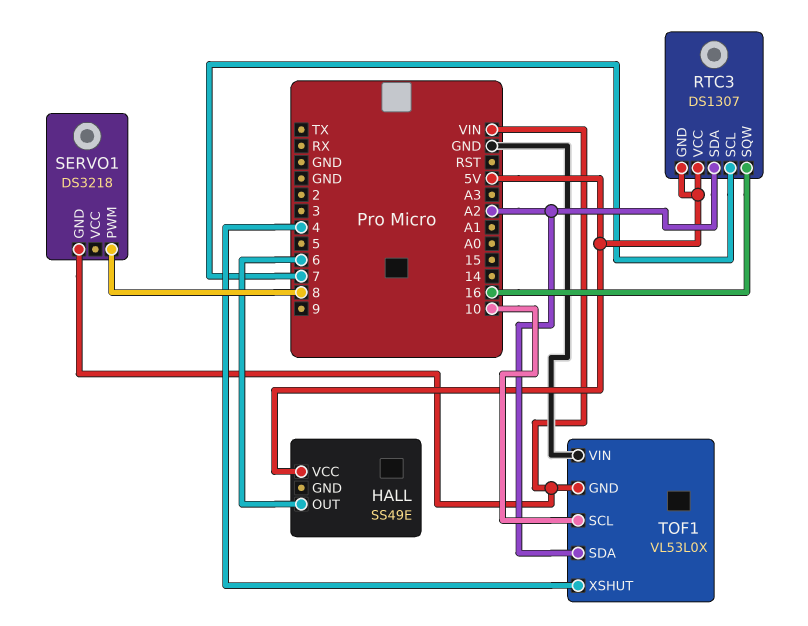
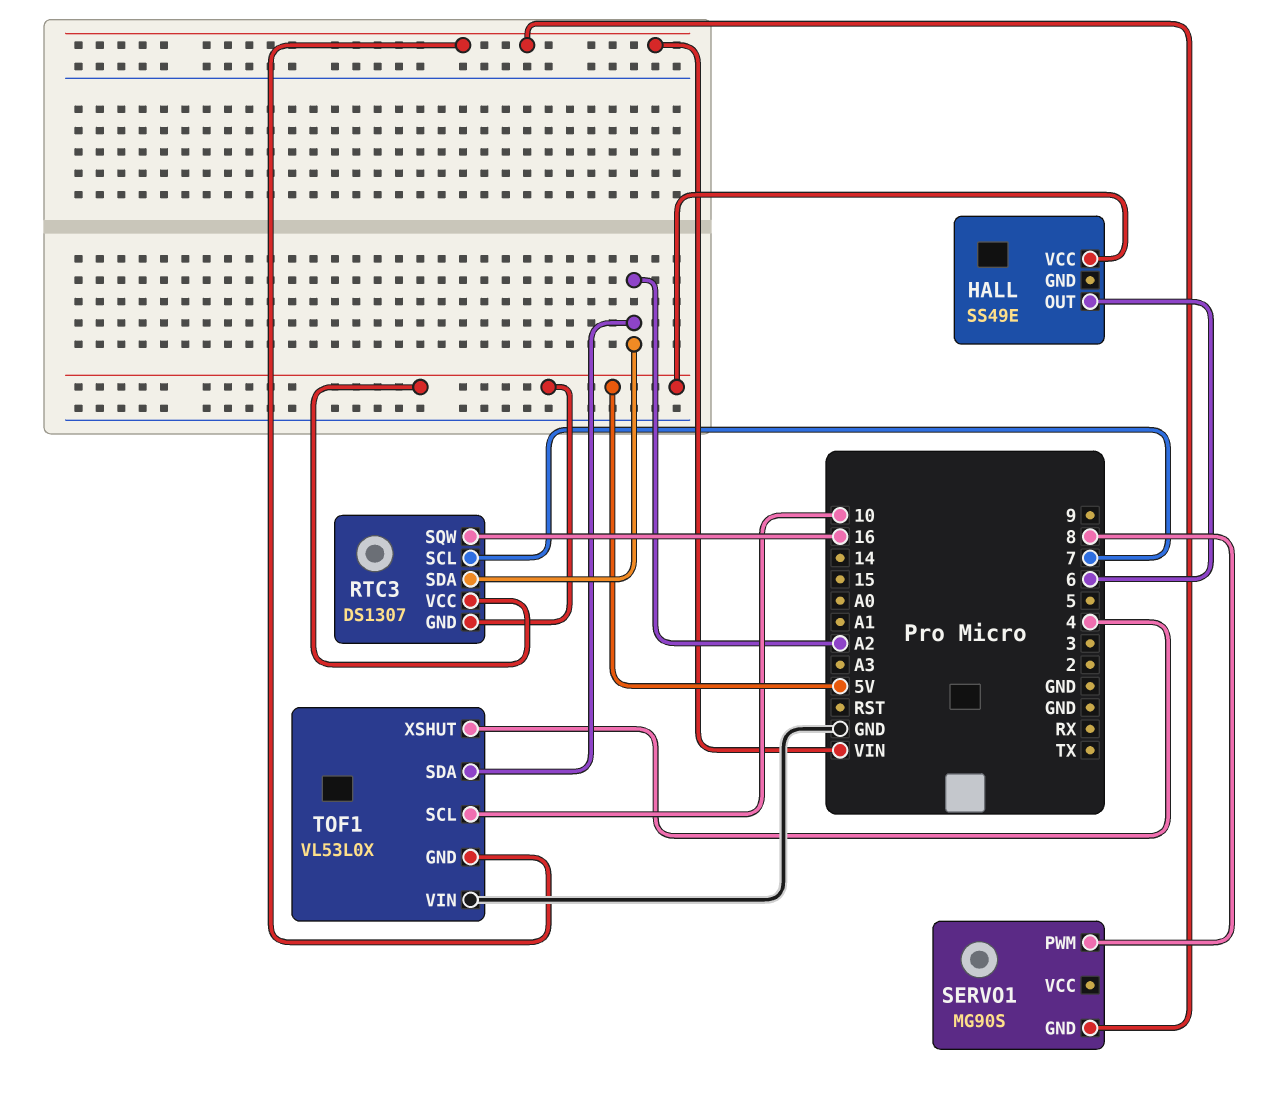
SERVO1: DS3218 -> MG90S

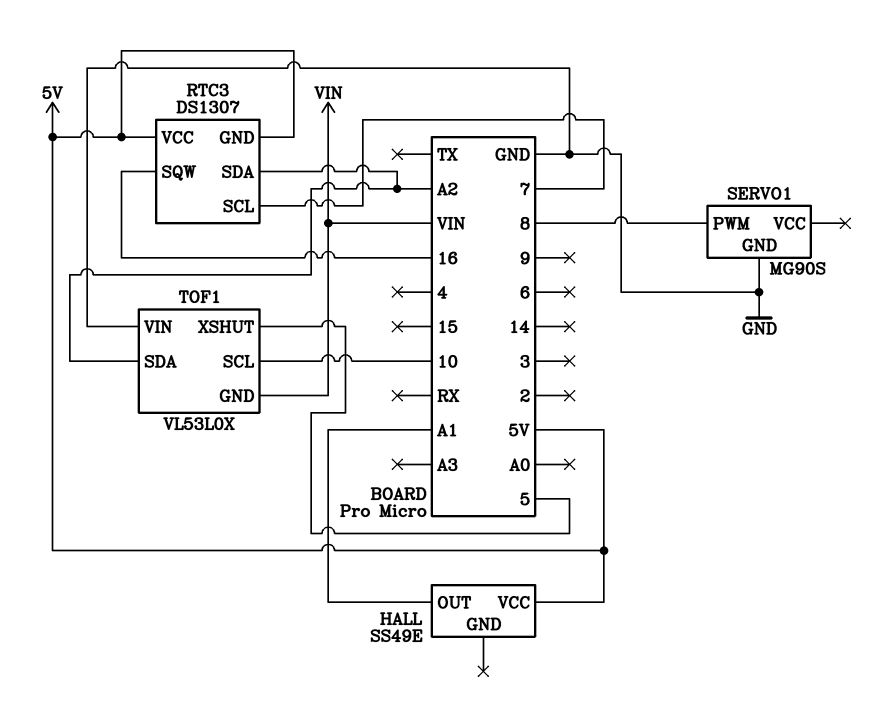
HALL pin OUT: 6 -> A1
SERVO1 pin GND: VIN -> GND
TOF1 pin XSHUT: 4 -> 5

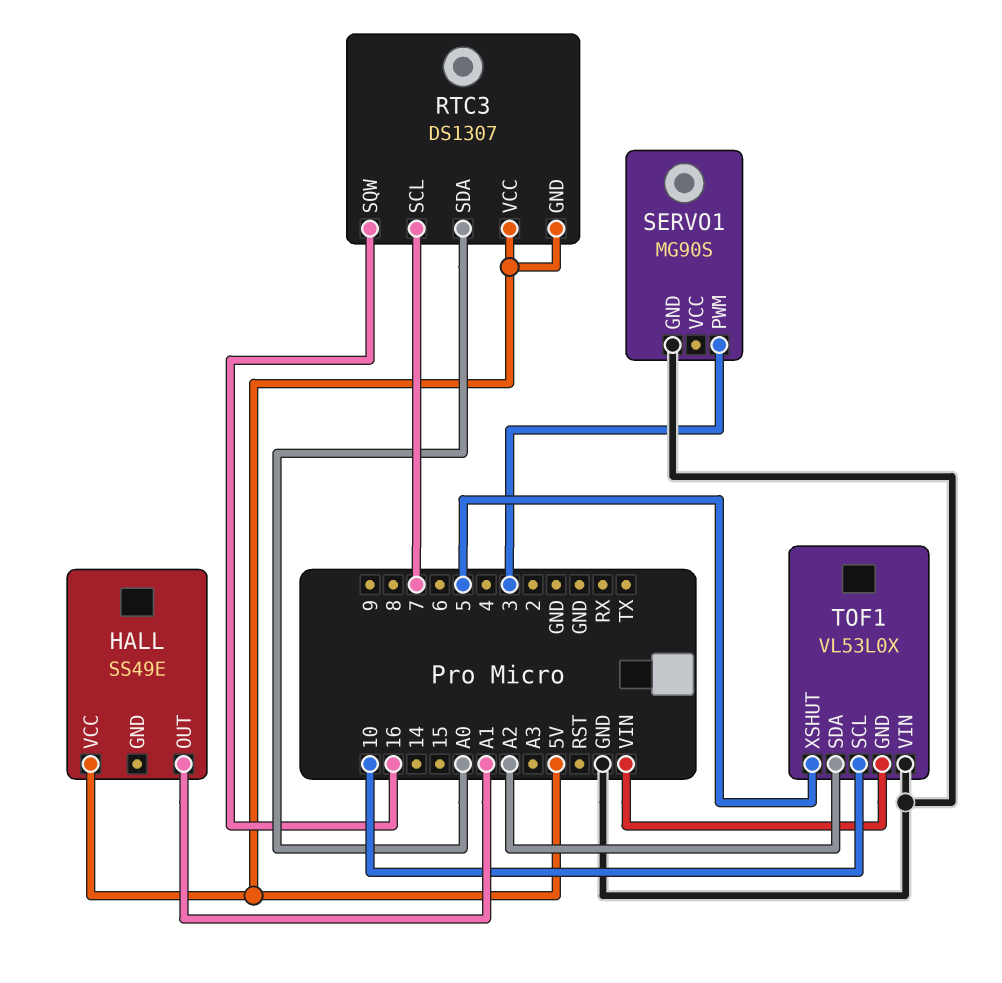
RTC3 pin SDA: A2 -> A0
SERVO1 pin PWM: 8 -> 3

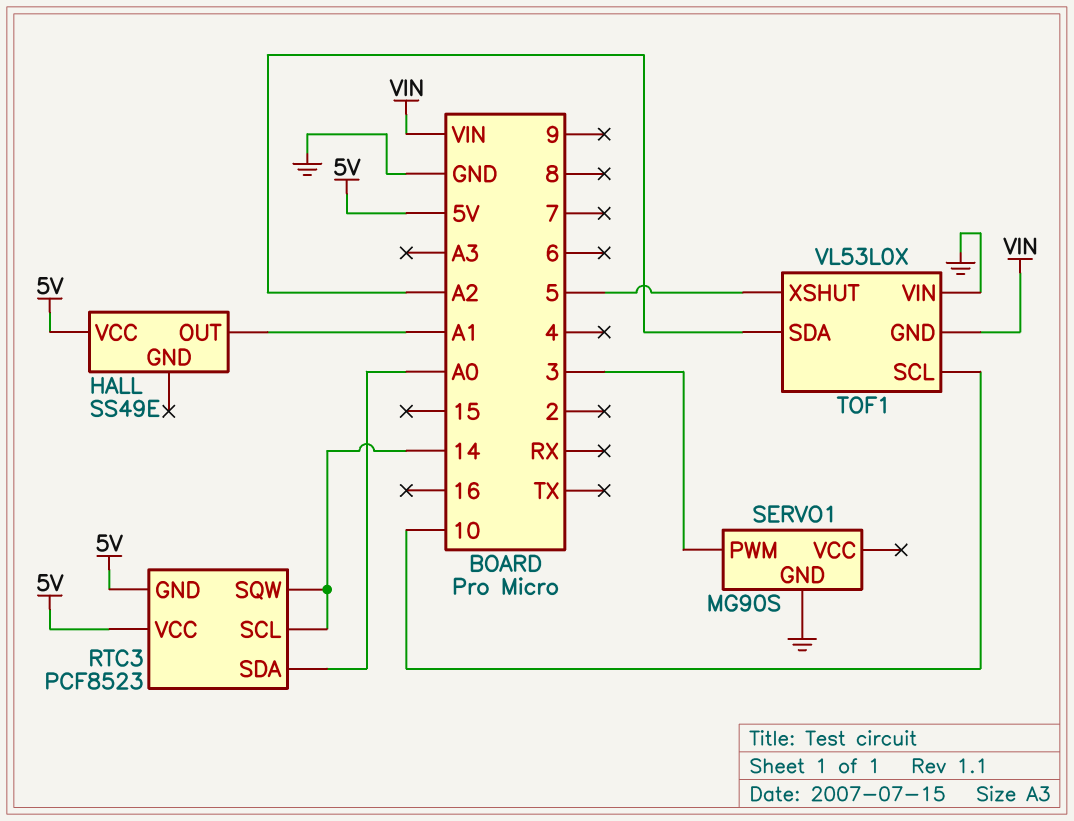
RTC3: DS1307 -> PCF8523
RTC3 pin SCL: 7 -> 14
RTC3 pin SQW: 16 -> 14

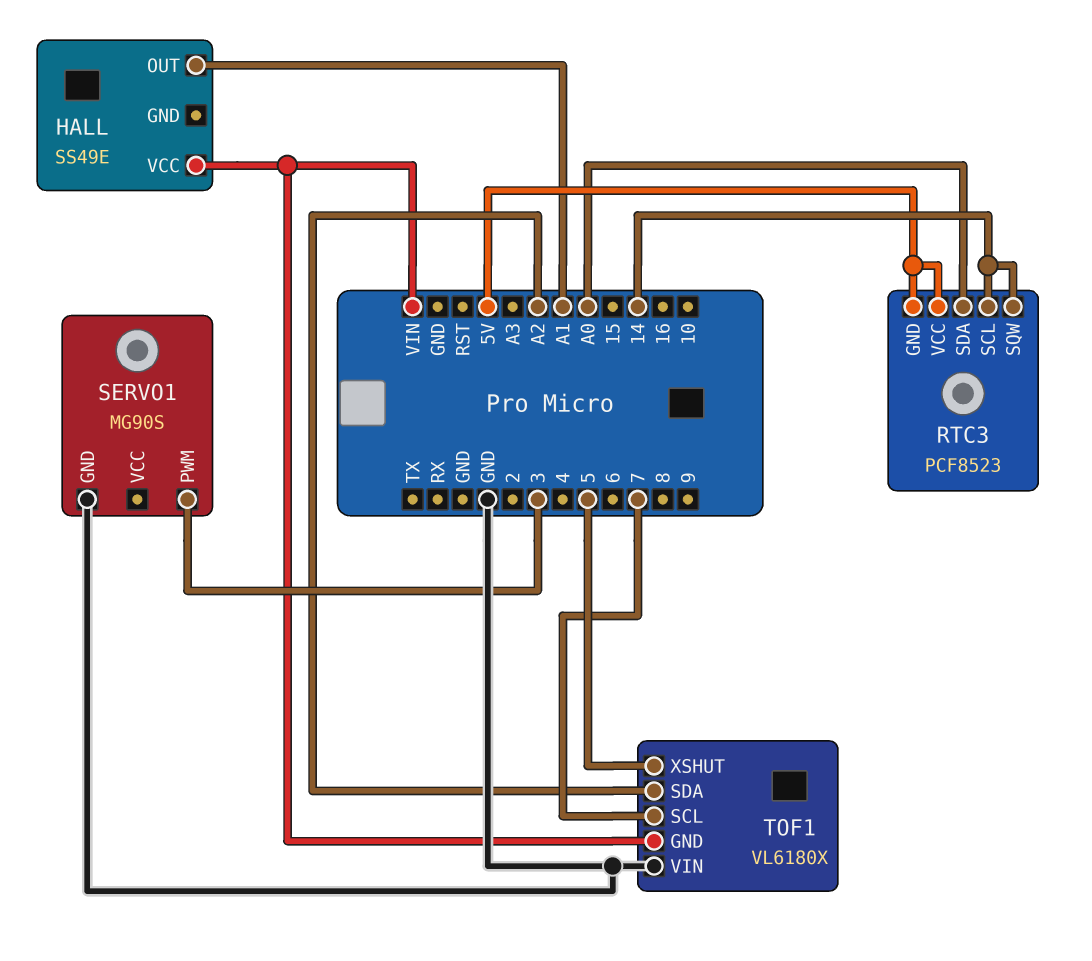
HALL pin VCC: 5V -> VIN
TOF1: VL53L0X -> VL6180X
TOF1 pin SCL: 10 -> 7

